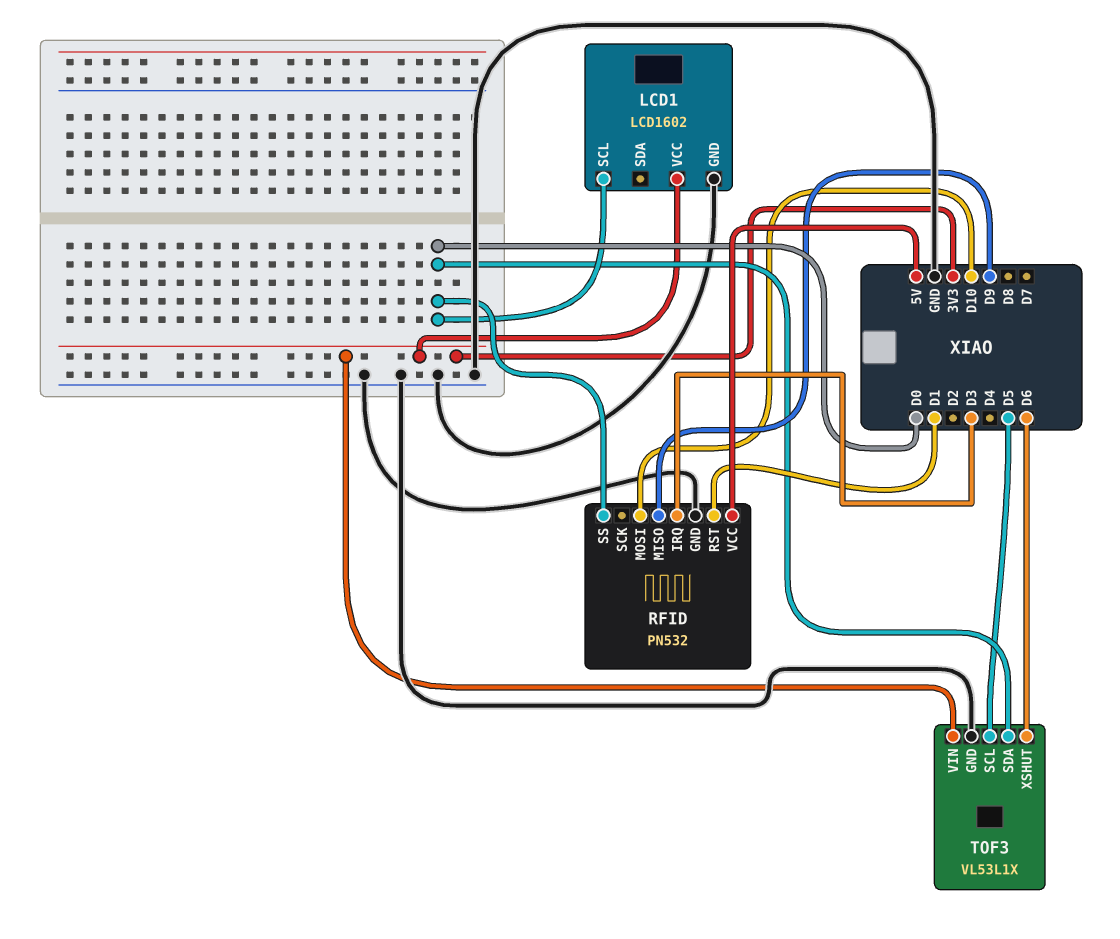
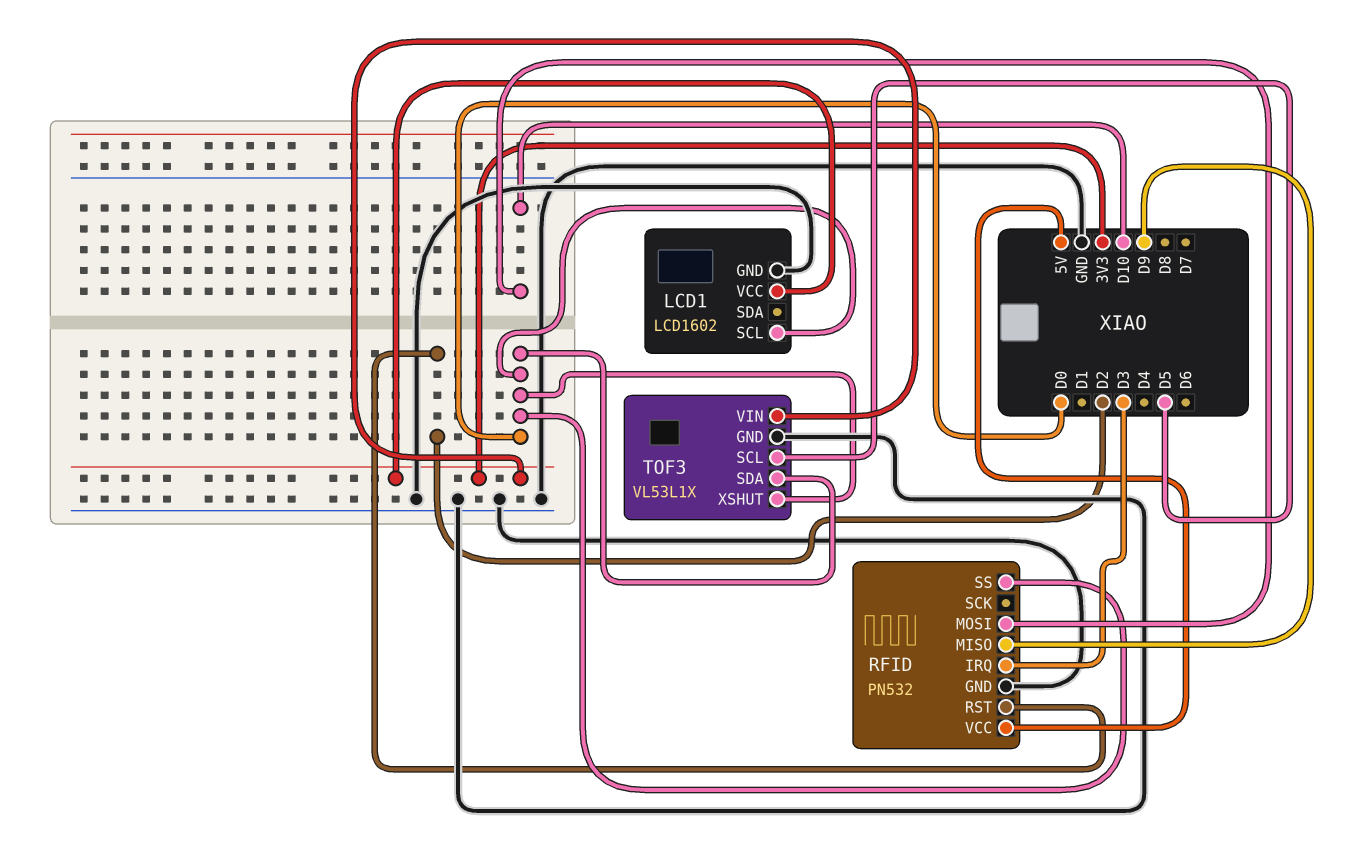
RFID pin RST: D1 -> D2
TOF3 pin XSHUT: D6 -> D0

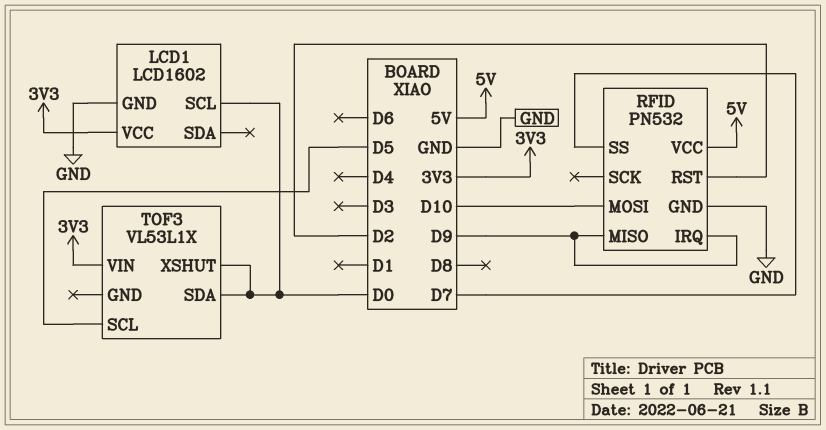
RFID pin IRQ: D3 -> D9
RFID pin SS: D0 -> D7
TOF3 pin GND: GND -> none

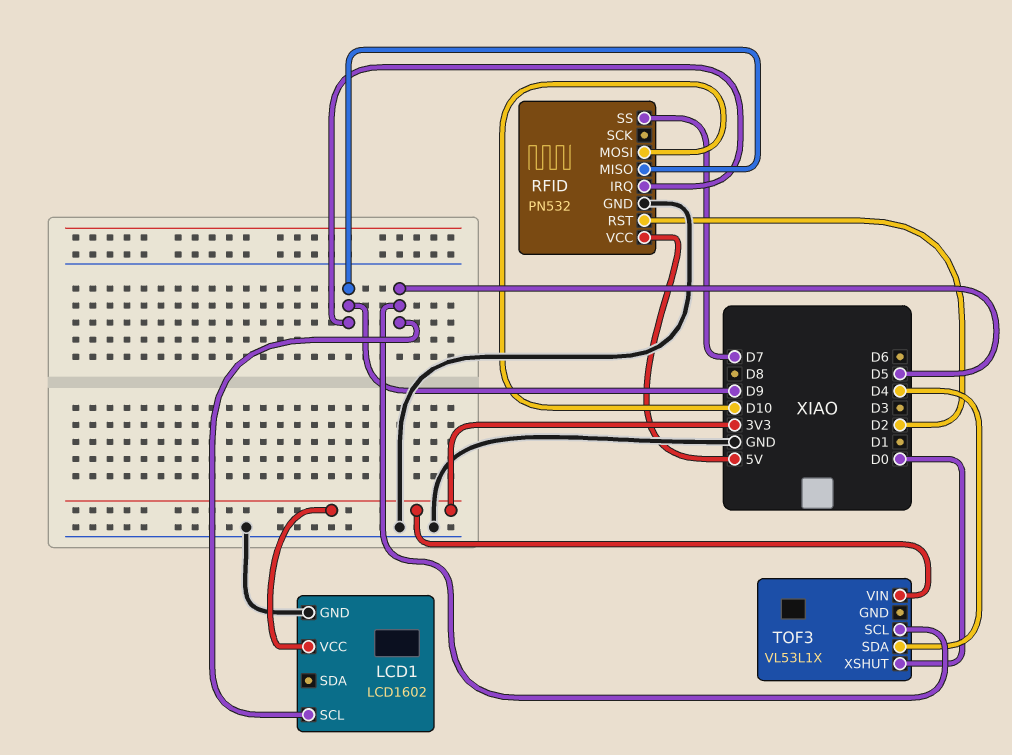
LCD1 pin SCL: D0 -> D5
TOF3 pin SDA: D0 -> D4

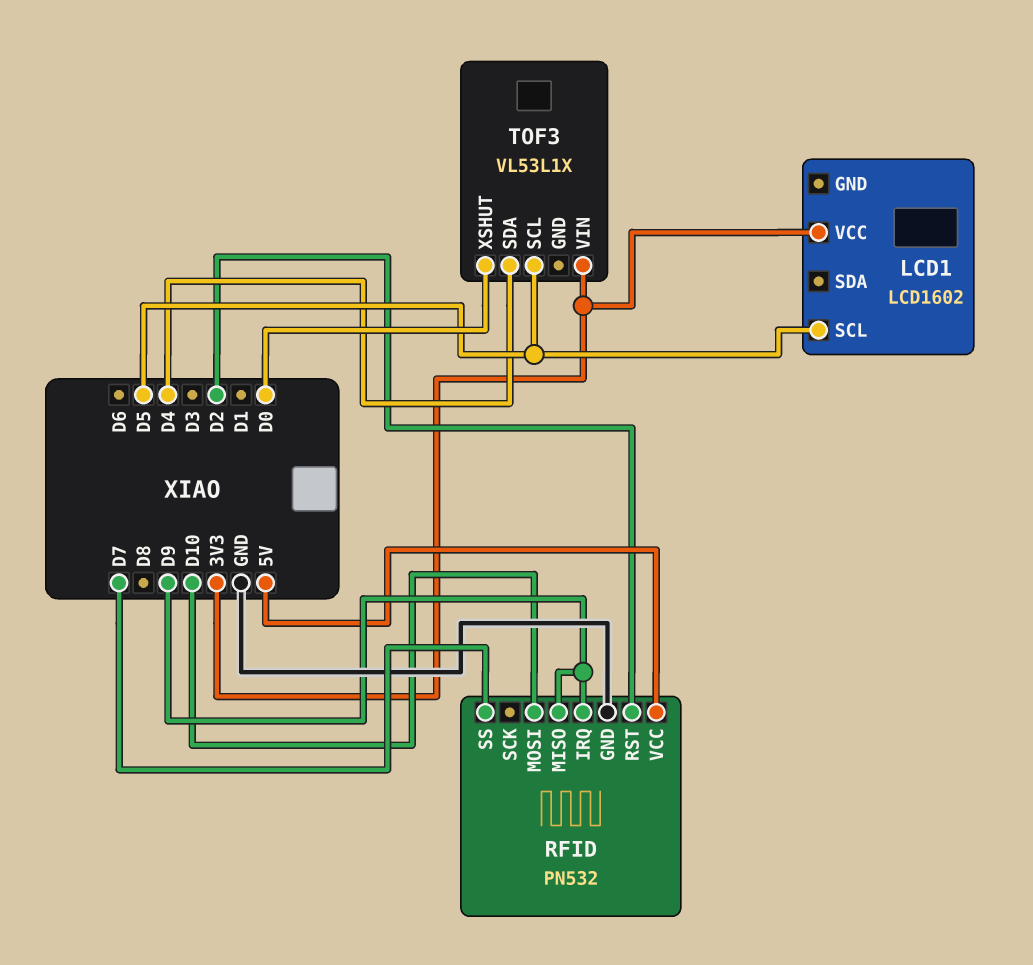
LCD1 pin GND: GND -> none

